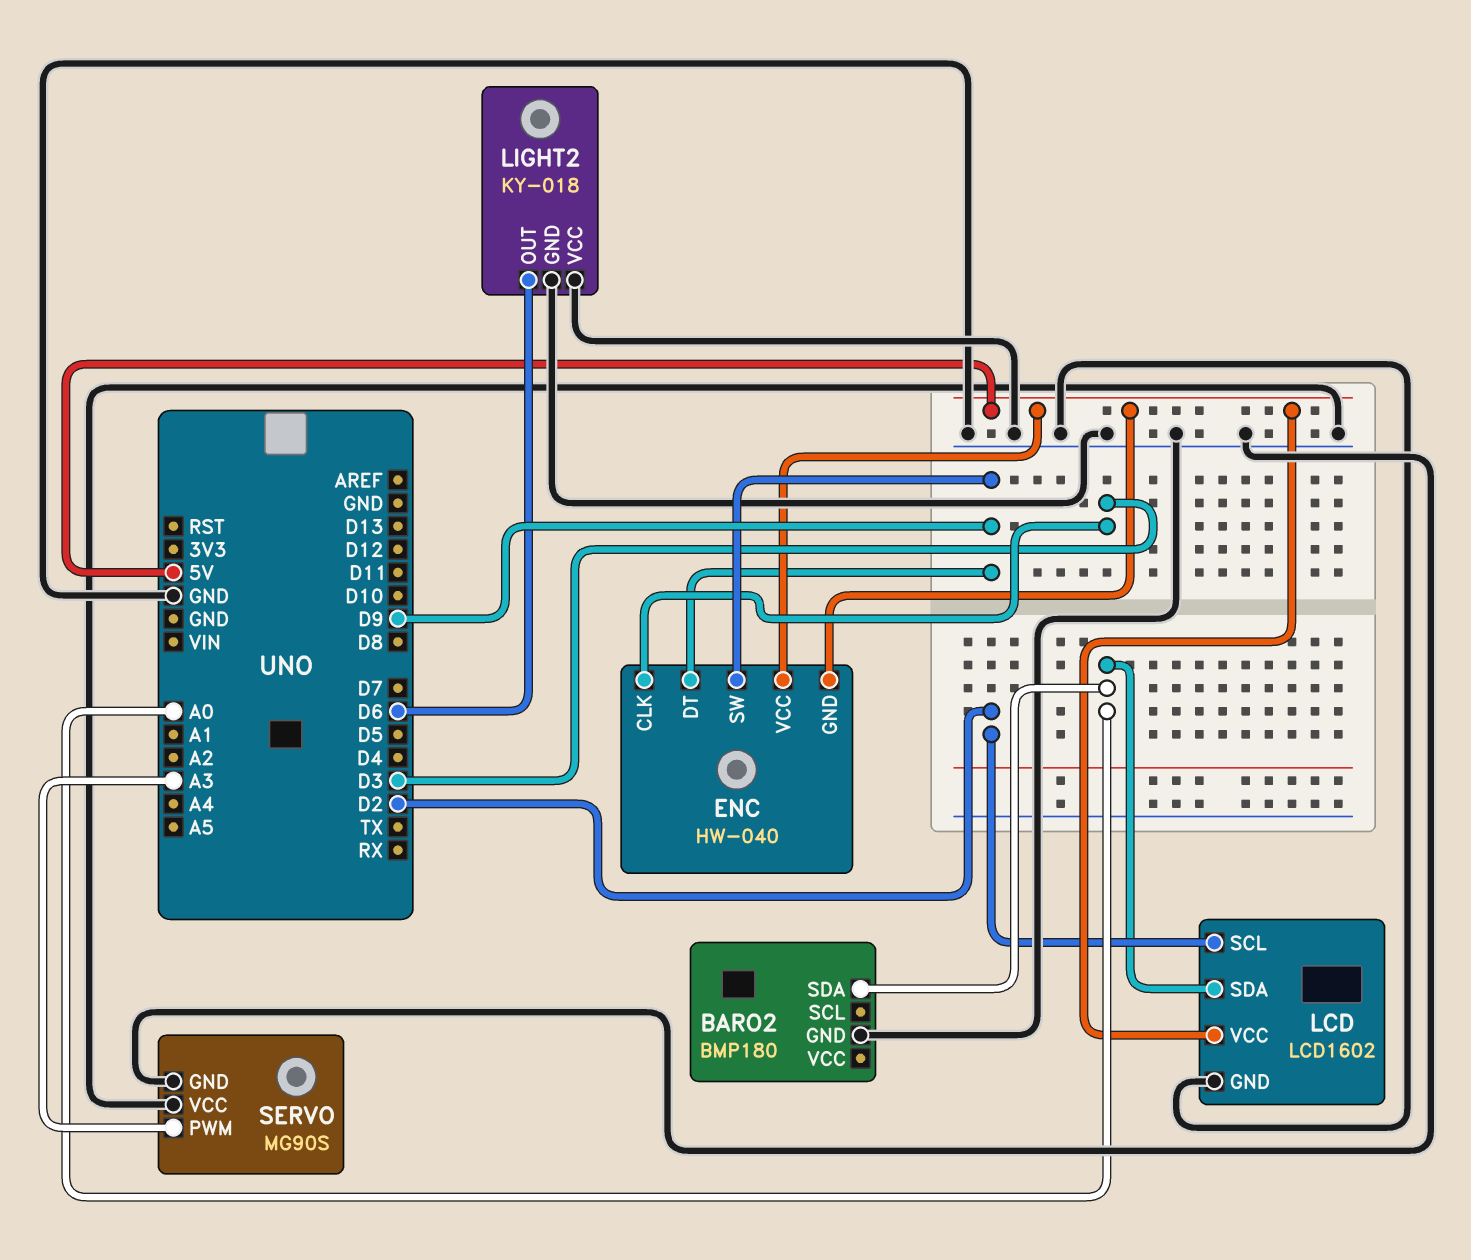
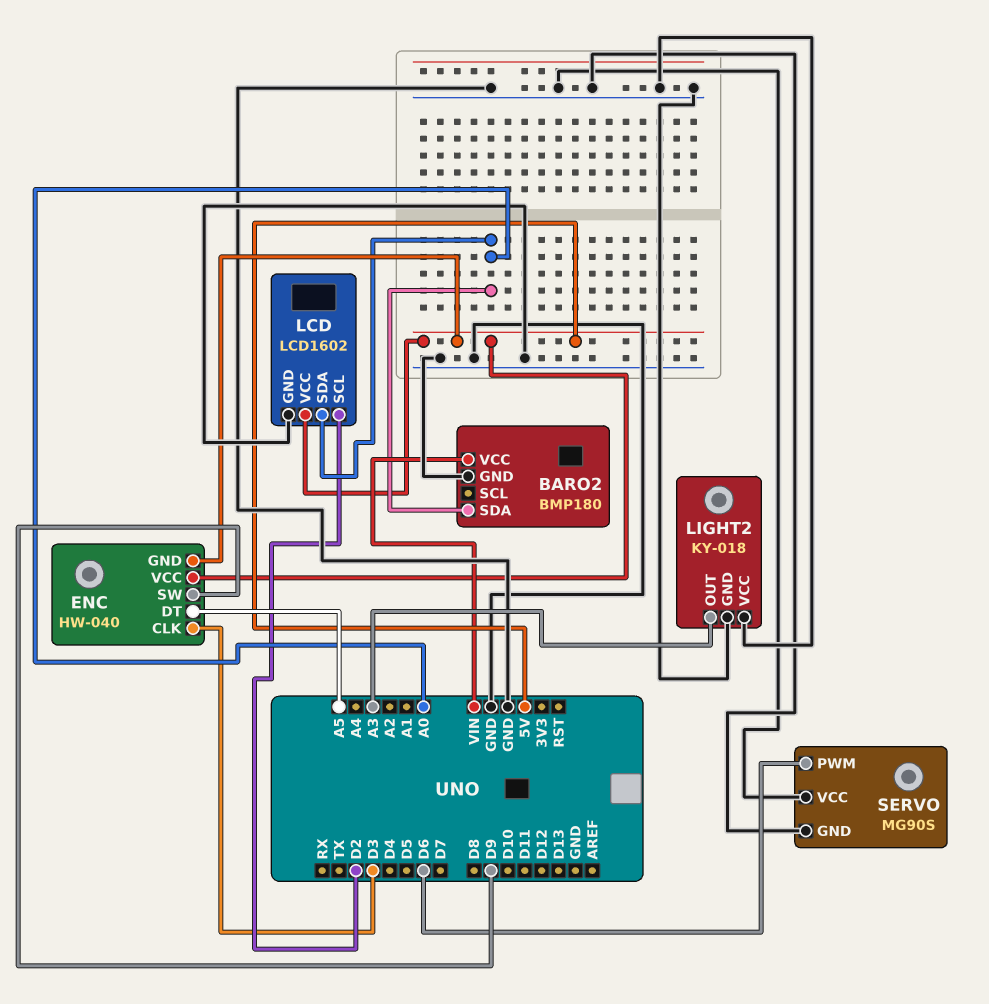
BARO2 pin VCC: none -> VIN
ENC pin DT: D9 -> A5
LIGHT2 pin OUT: D6 -> A3
SERVO pin PWM: A3 -> D6

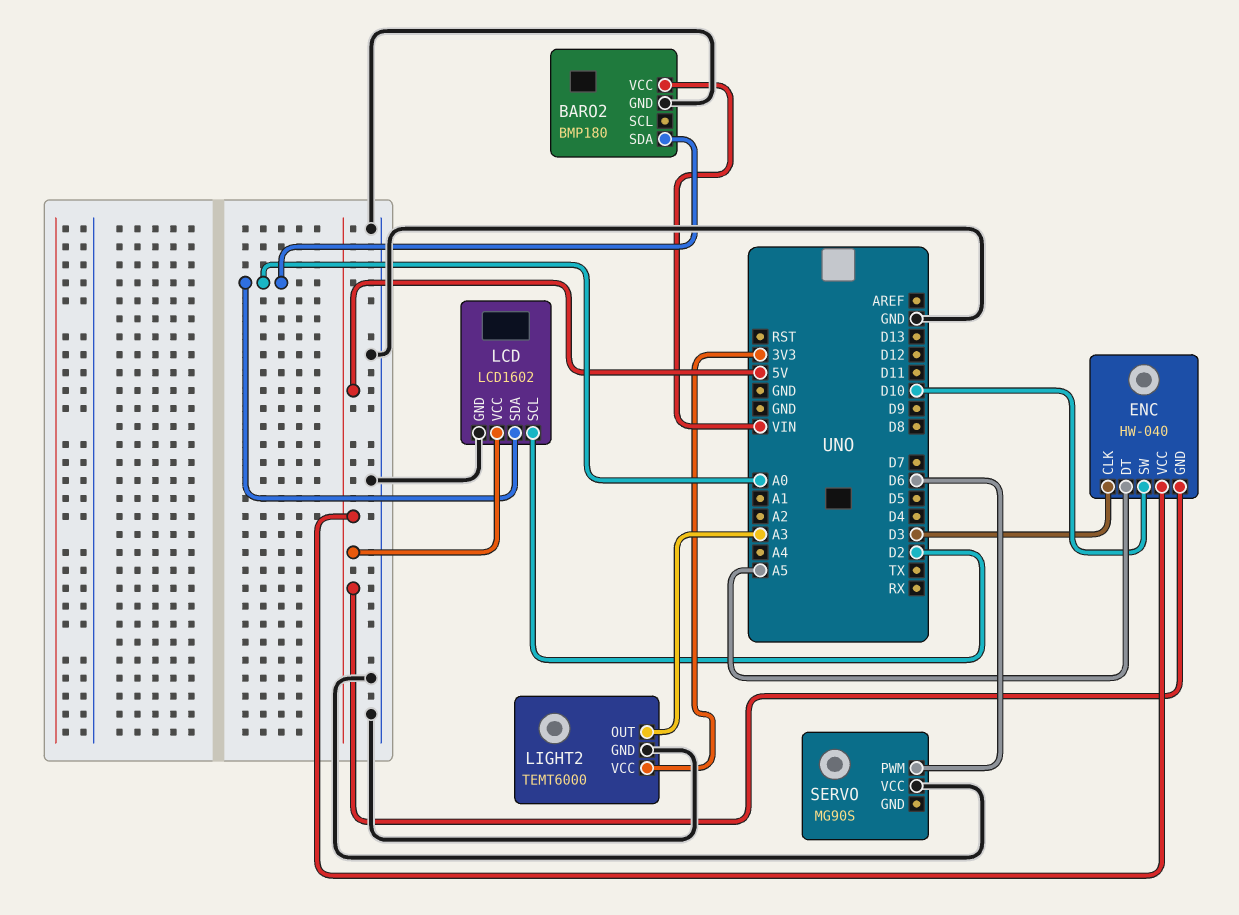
ENC pin SW: D9 -> D10
LIGHT2: KY-018 -> TEMT6000
LIGHT2 pin VCC: GND -> 3V3
SERVO pin GND: GND -> none

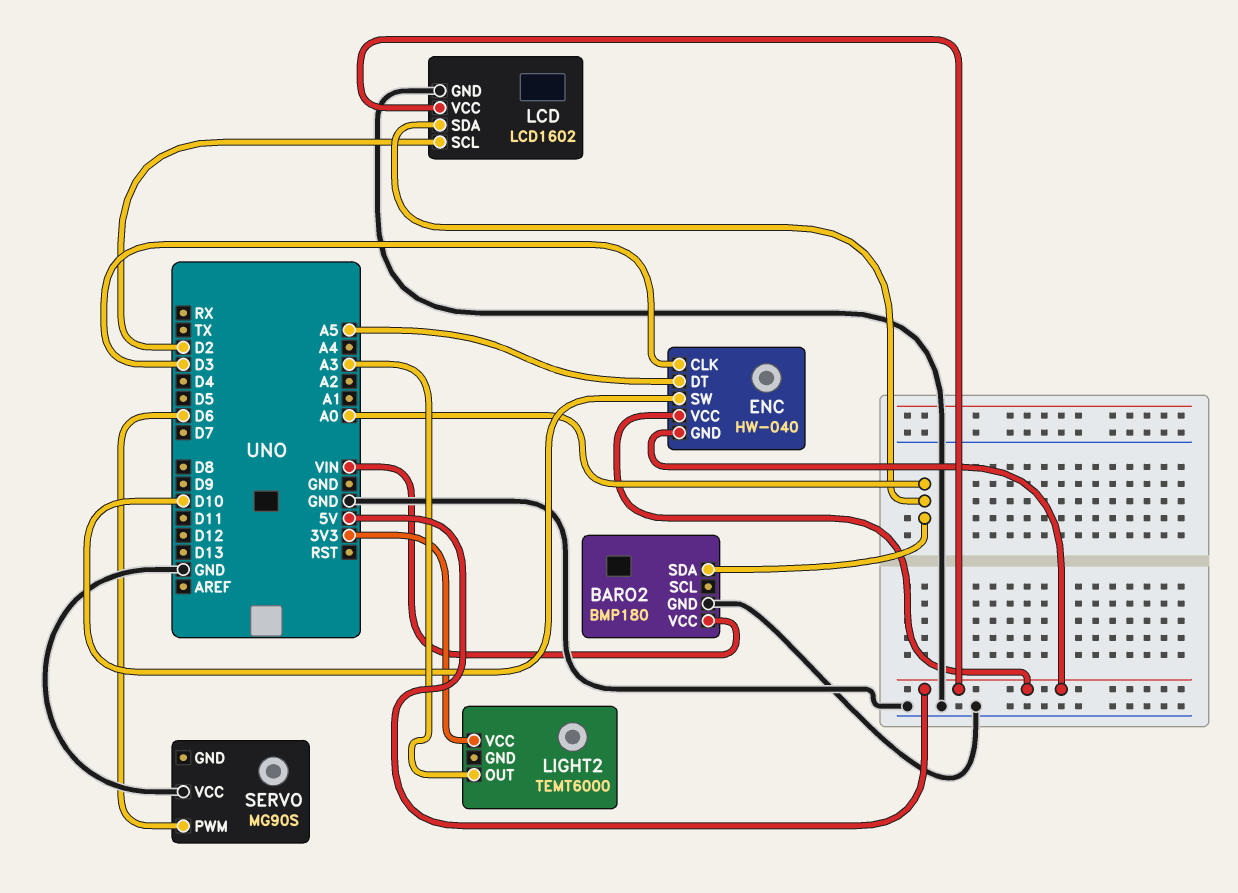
LIGHT2 pin GND: GND -> none

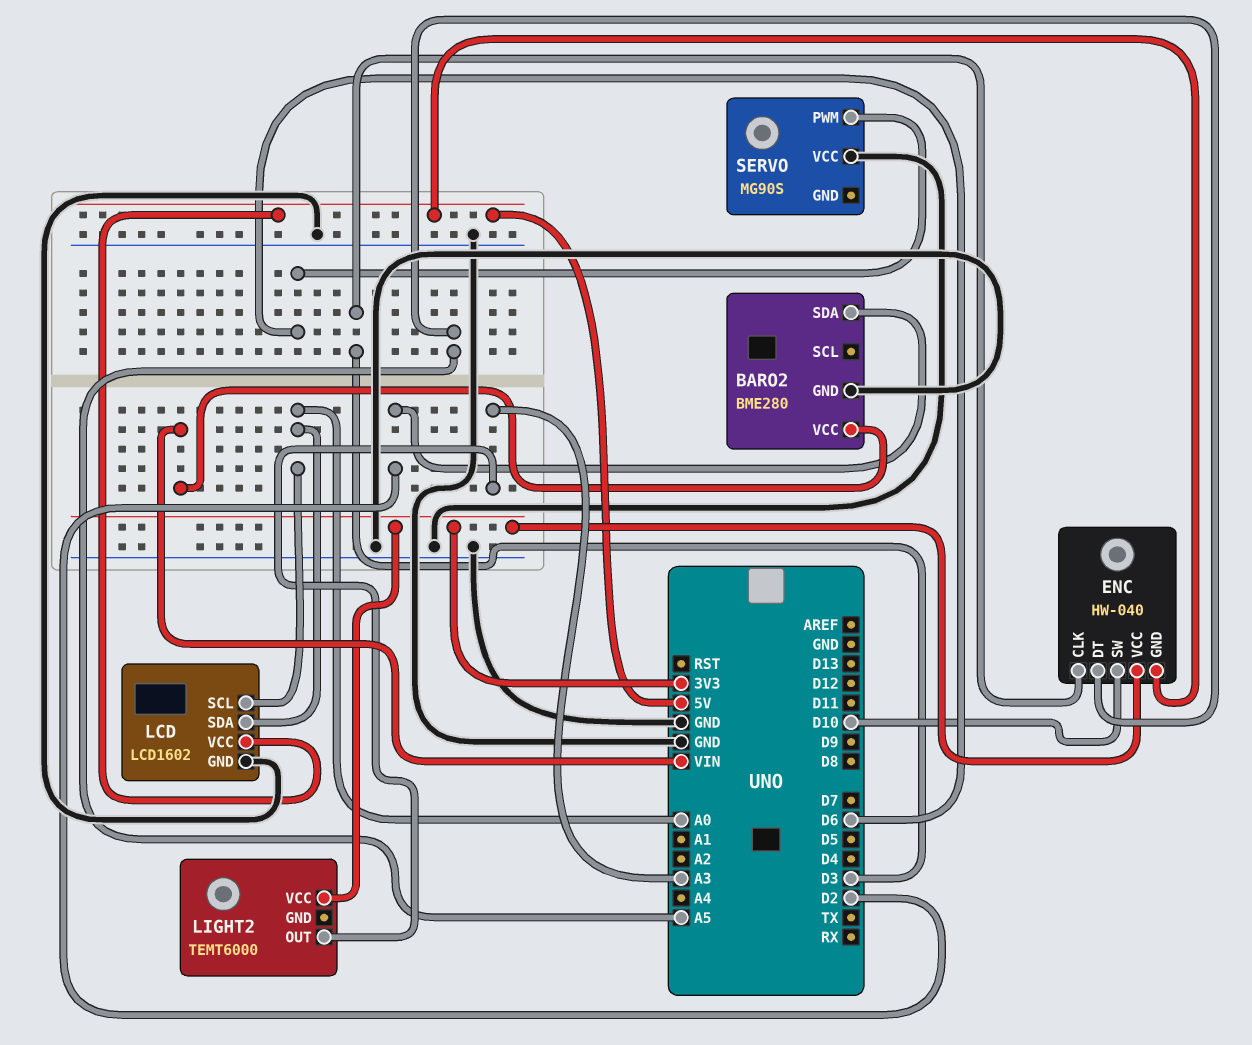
BARO2: BMP180 -> BME280
BARO2 pin SDA: A0 -> D2
ENC pin VCC: 5V -> 3V3
LCD pin SCL: D2 -> A0

